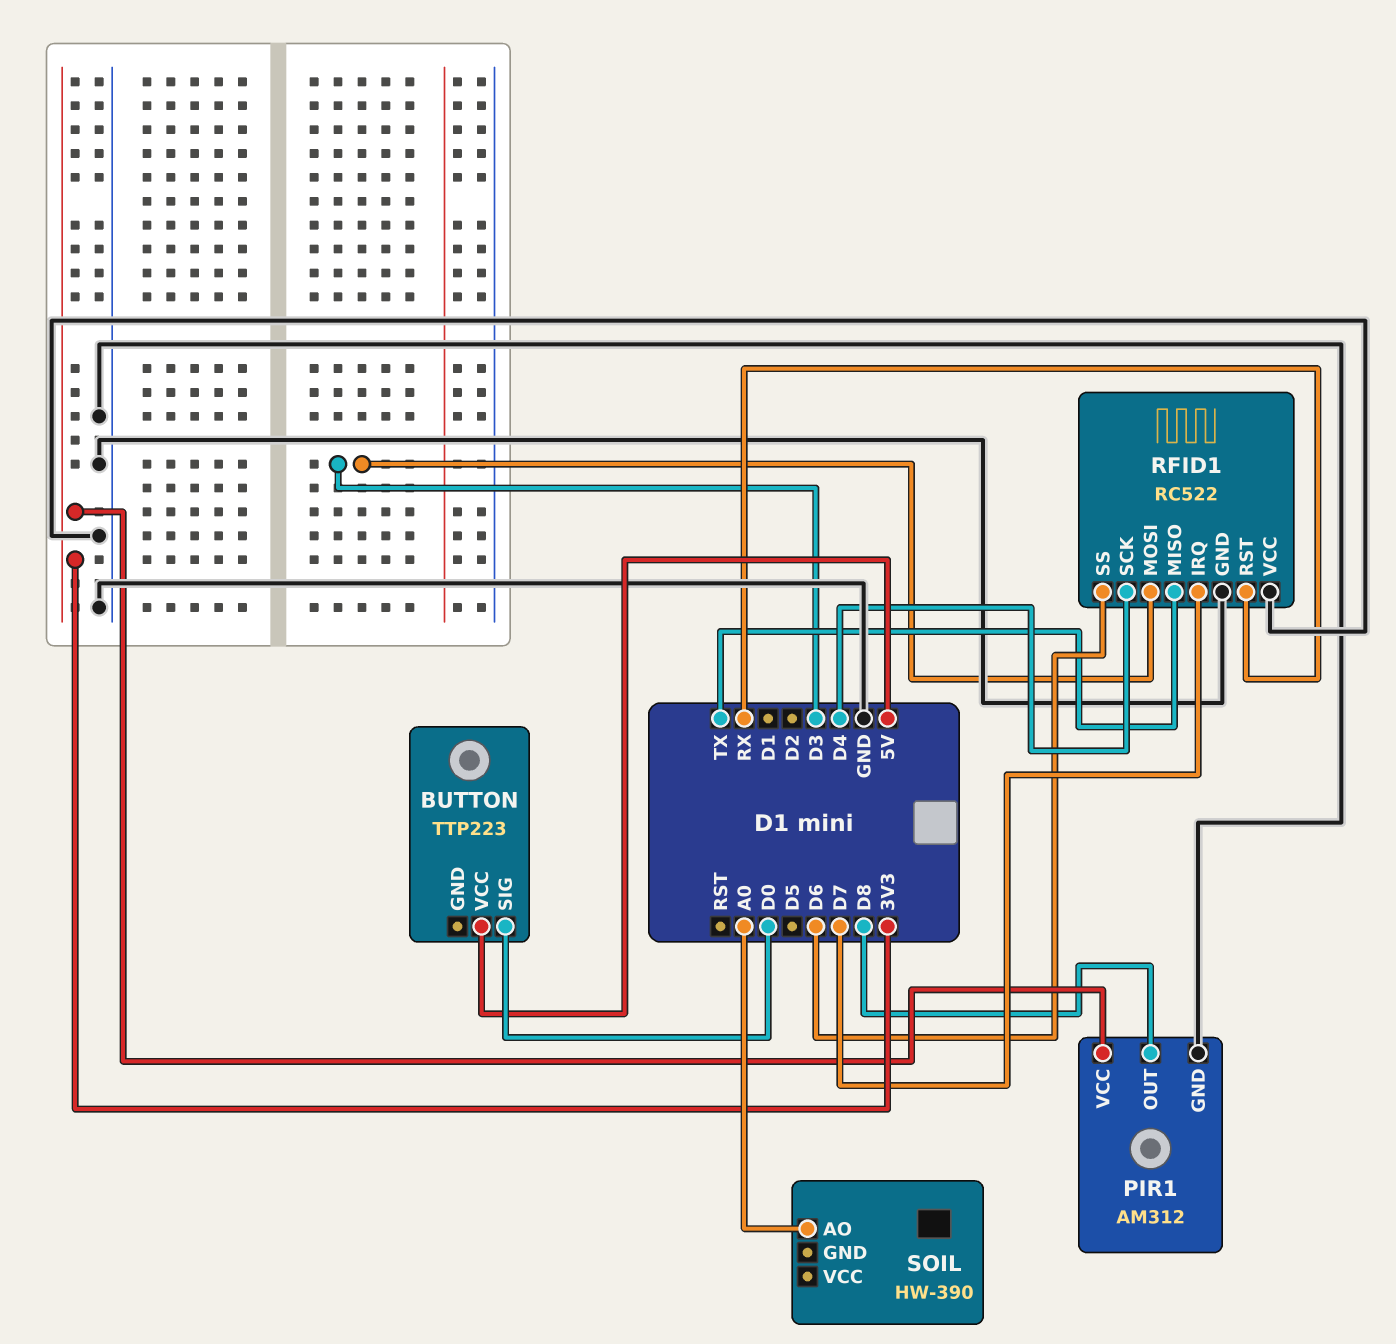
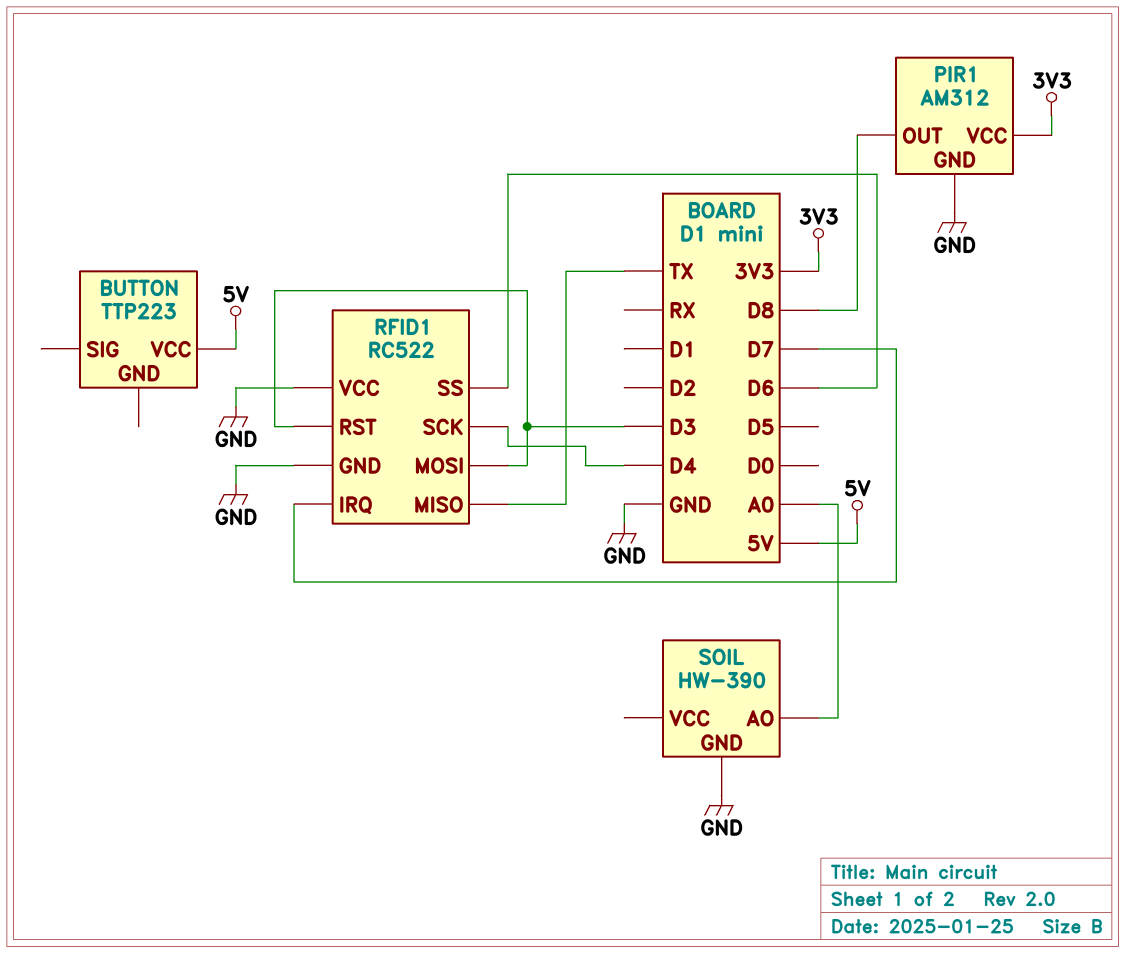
BUTTON pin SIG: D0 -> none
RFID1 pin RST: RX -> D3
SOIL pin GND: none -> GND

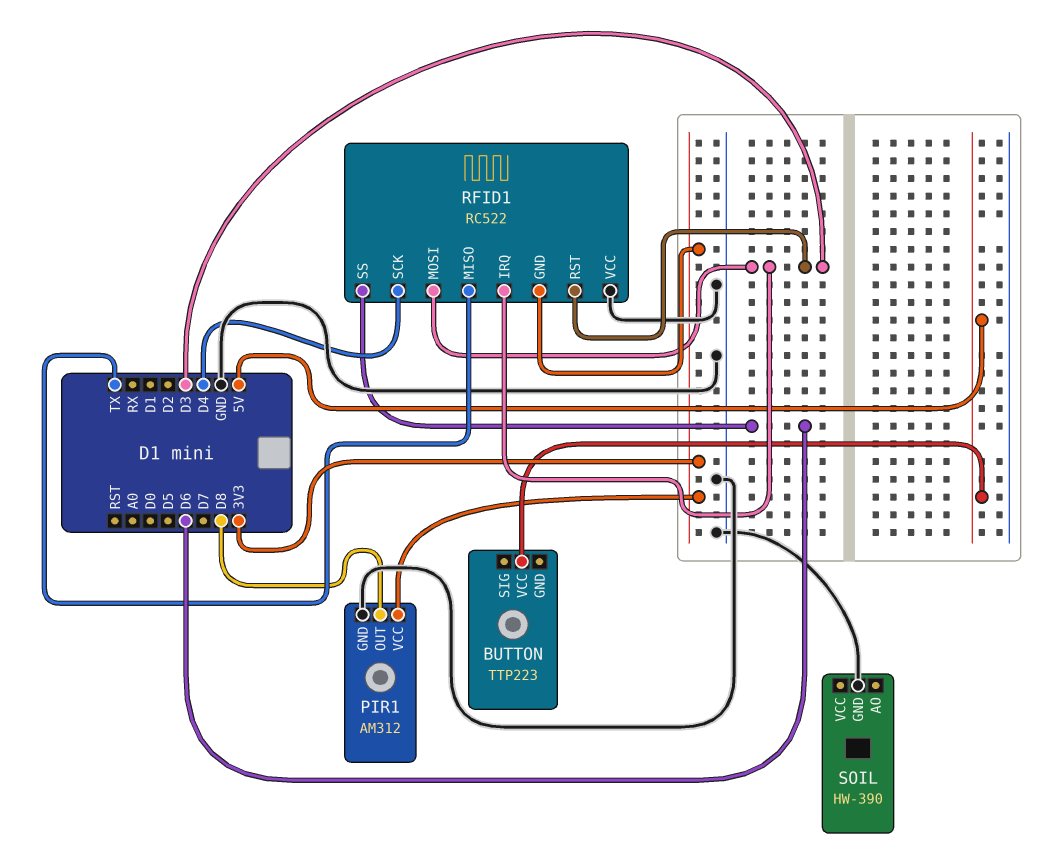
RFID1 pin GND: GND -> 3V3
RFID1 pin IRQ: D7 -> D3
SOIL pin AO: A0 -> none

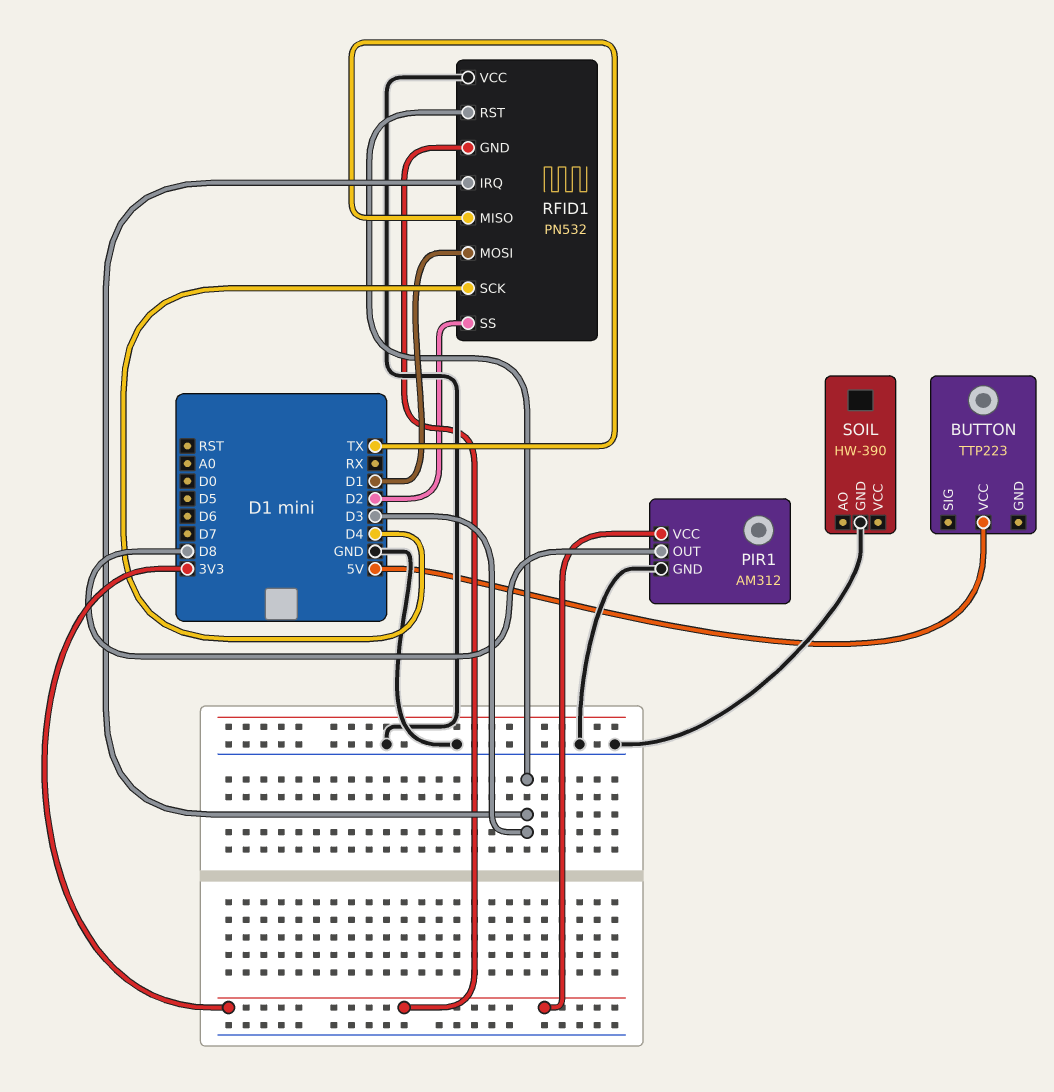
RFID1: RC522 -> PN532
RFID1 pin MOSI: D3 -> D1
RFID1 pin SS: D6 -> D2

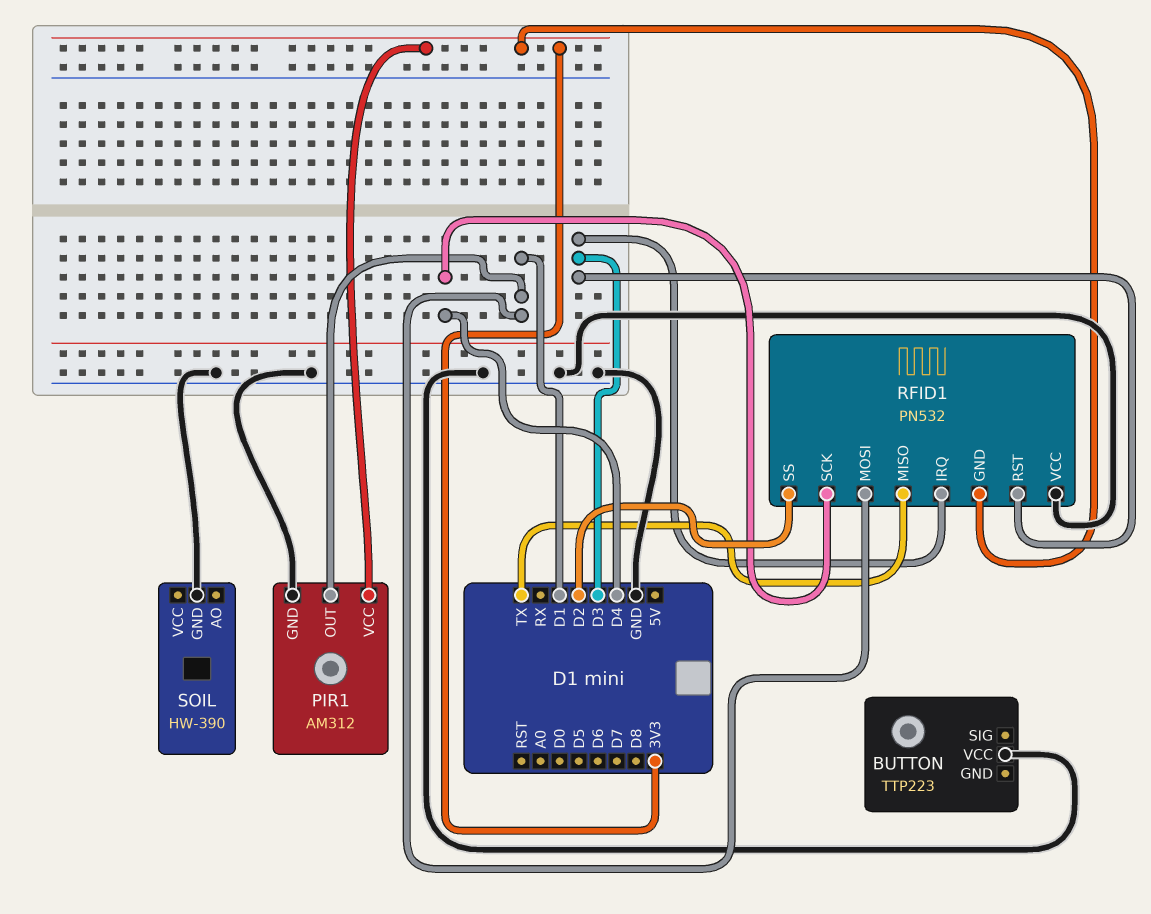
BUTTON pin VCC: 5V -> GND
PIR1 pin OUT: D8 -> D1

